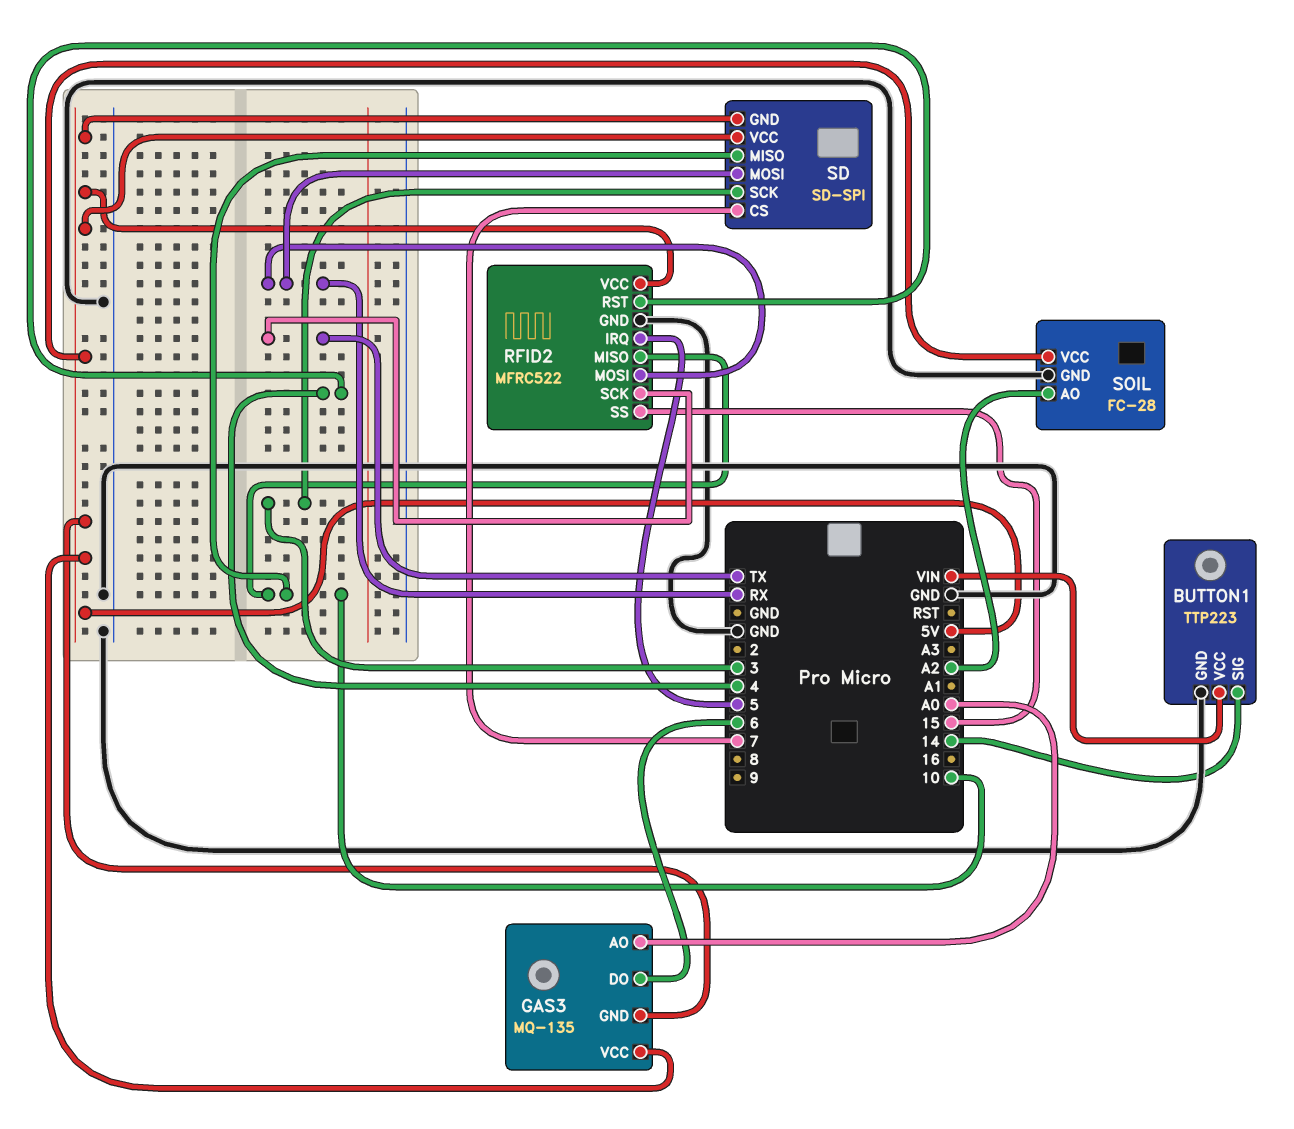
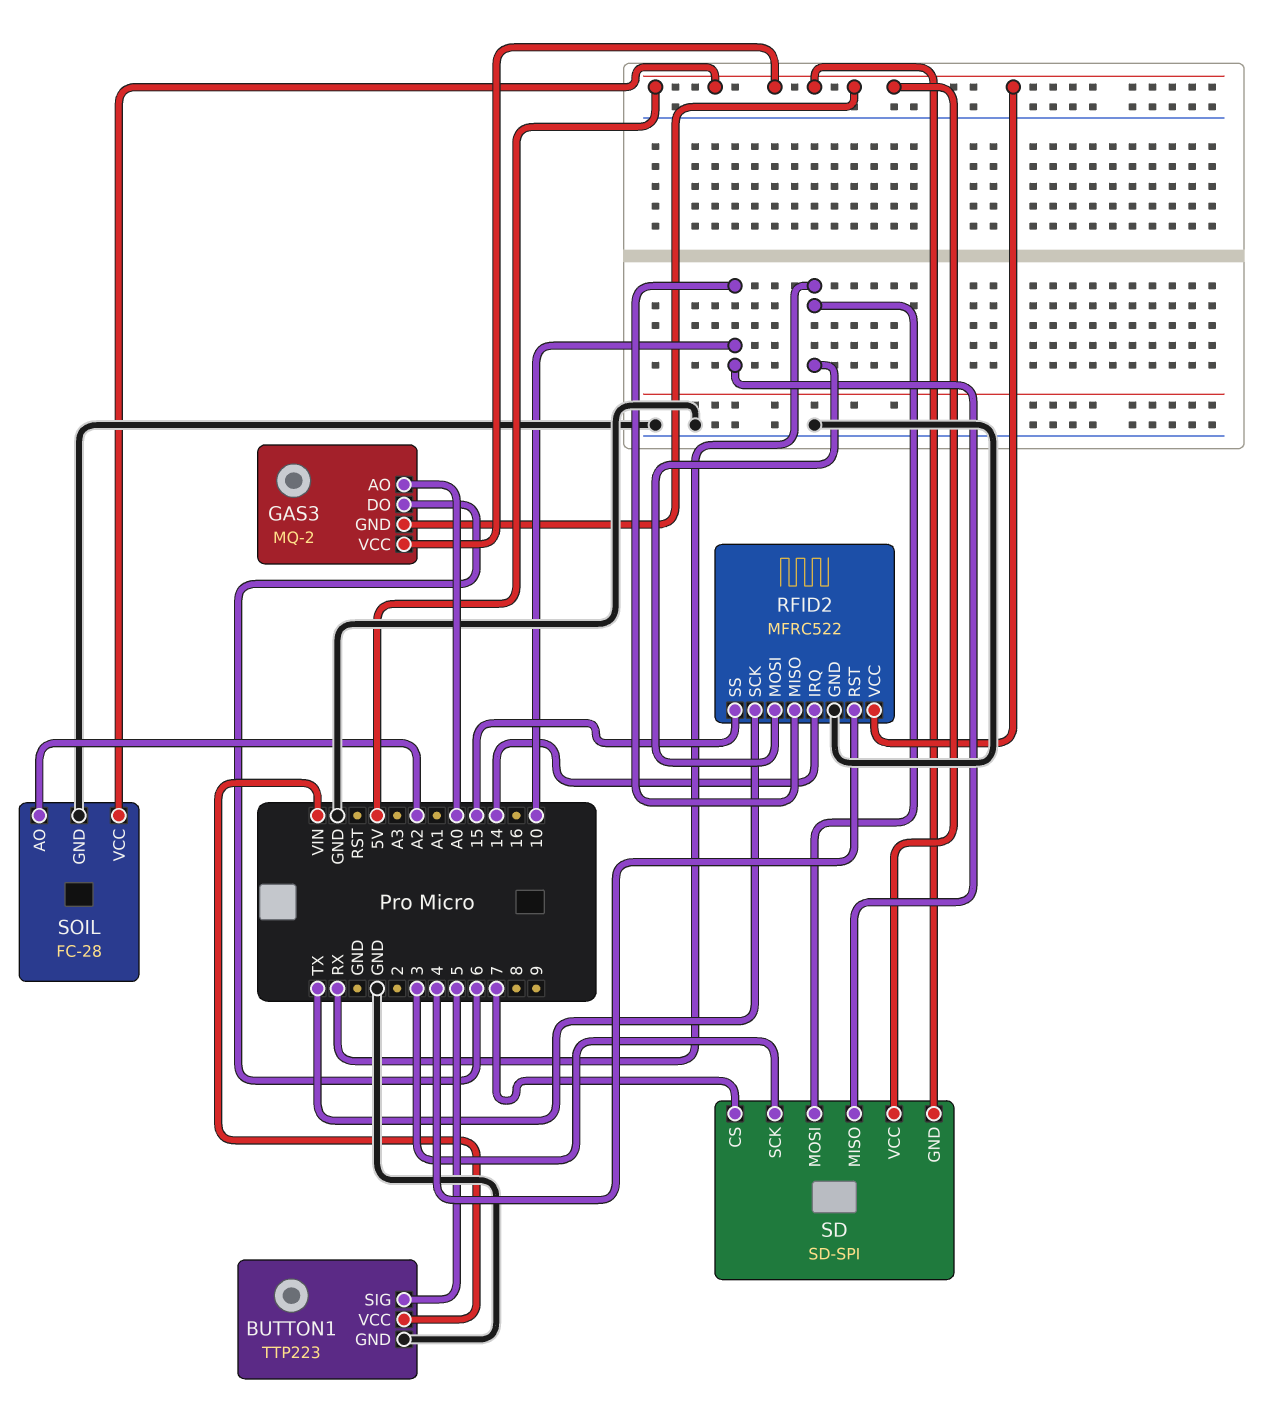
BUTTON1 pin SIG: 14 -> 5
GAS3: MQ-135 -> MQ-2
RFID2 pin IRQ: 5 -> 14

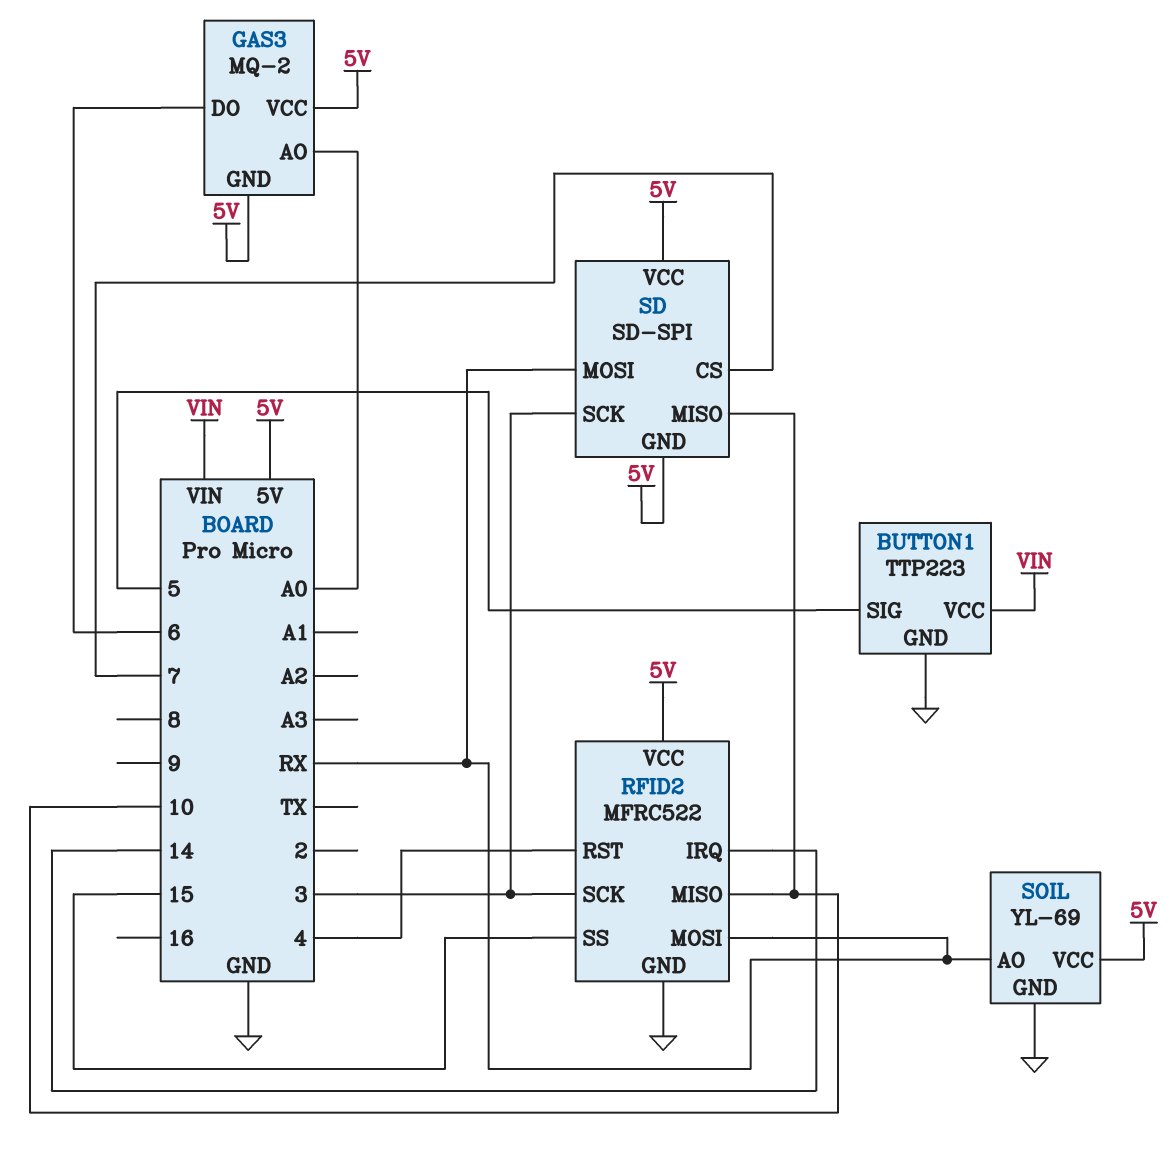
RFID2 pin SCK: TX -> 3
SOIL: FC-28 -> YL-69
SOIL pin AO: A2 -> RX

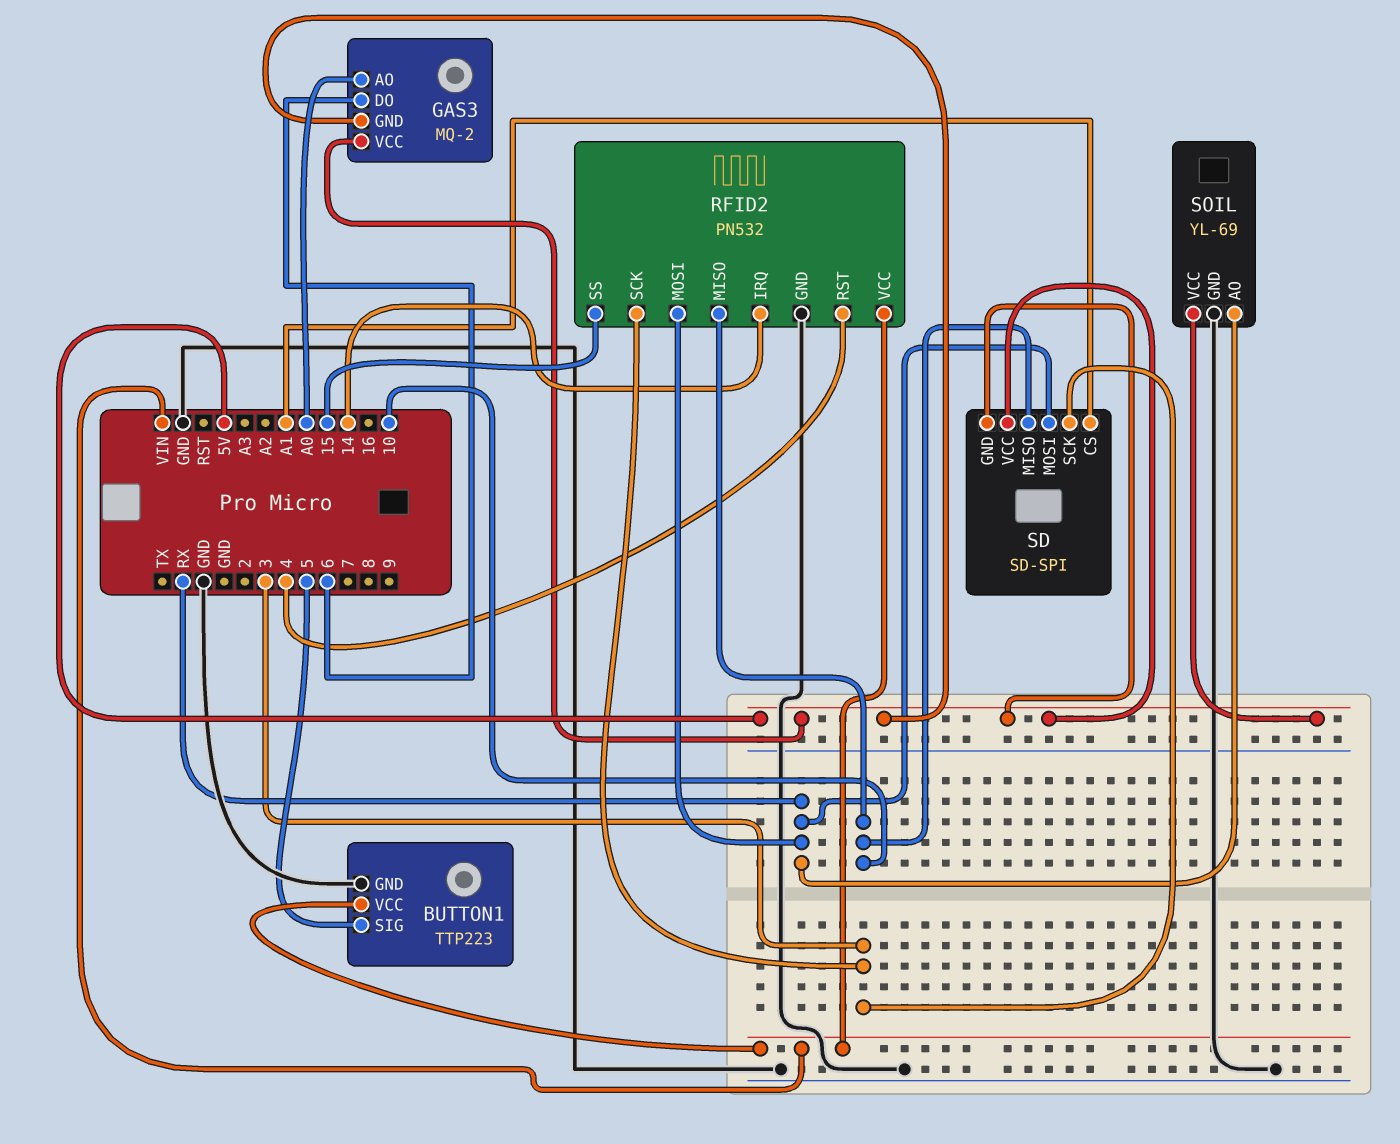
RFID2: MFRC522 -> PN532
RFID2 pin VCC: 5V -> VIN
SD pin CS: 7 -> A1

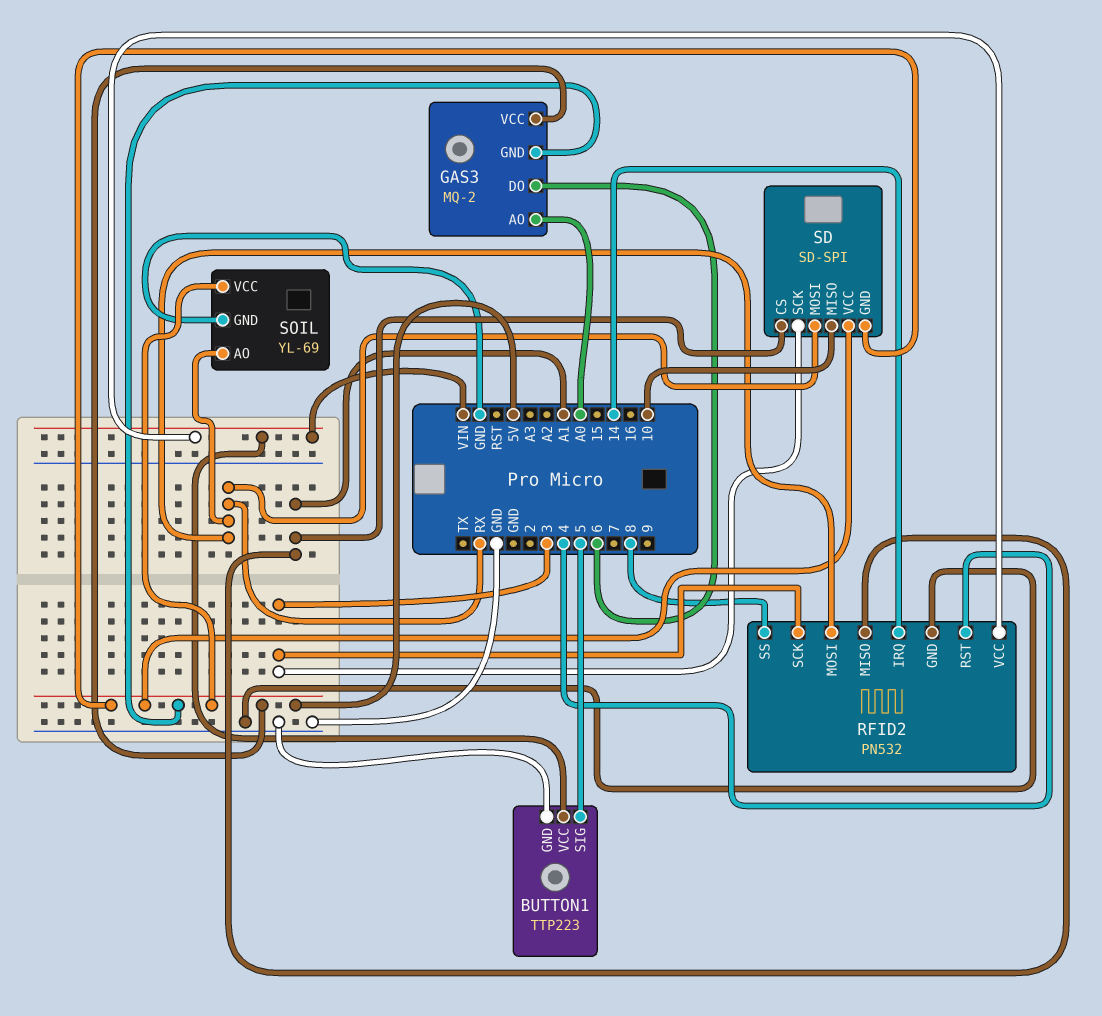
RFID2 pin MISO: 10 -> A1
RFID2 pin SS: 15 -> 8

